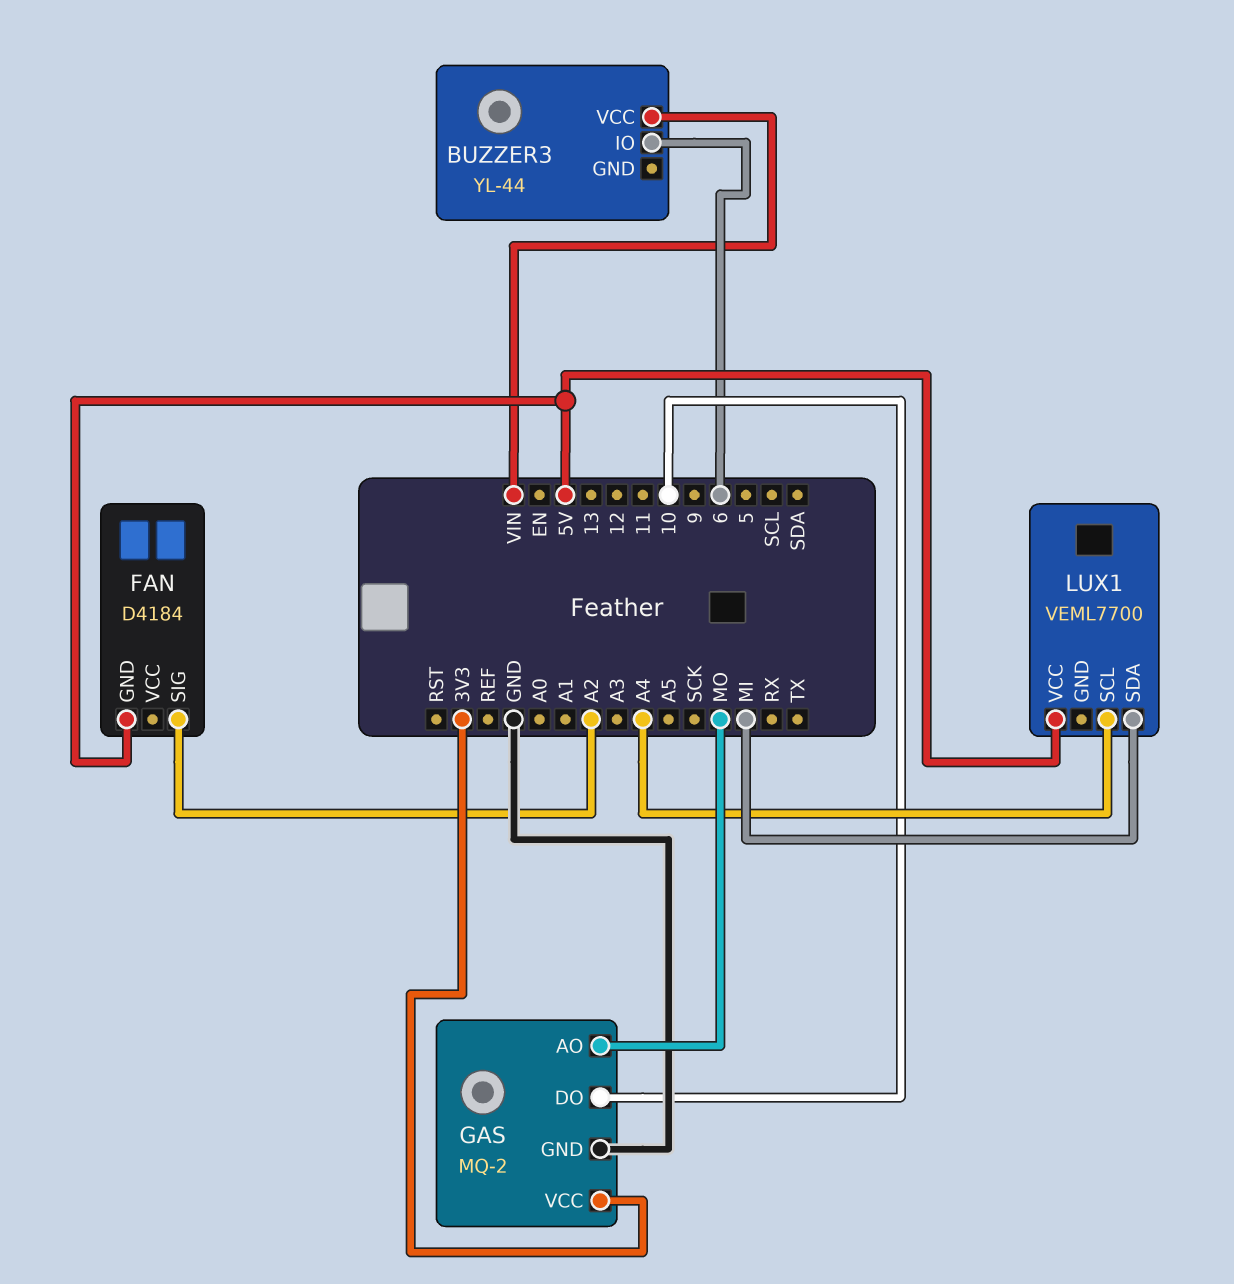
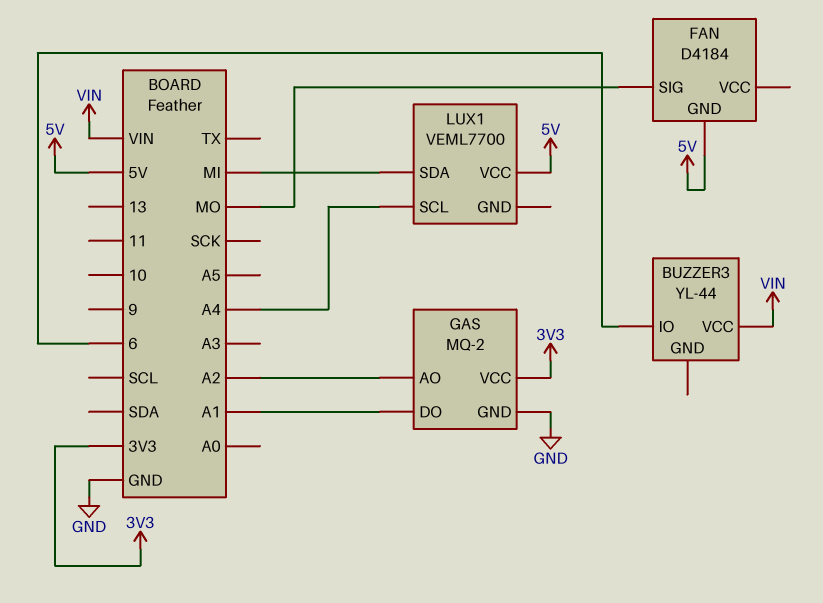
FAN pin SIG: A2 -> MO
GAS pin AO: MO -> A2
GAS pin DO: 10 -> A1

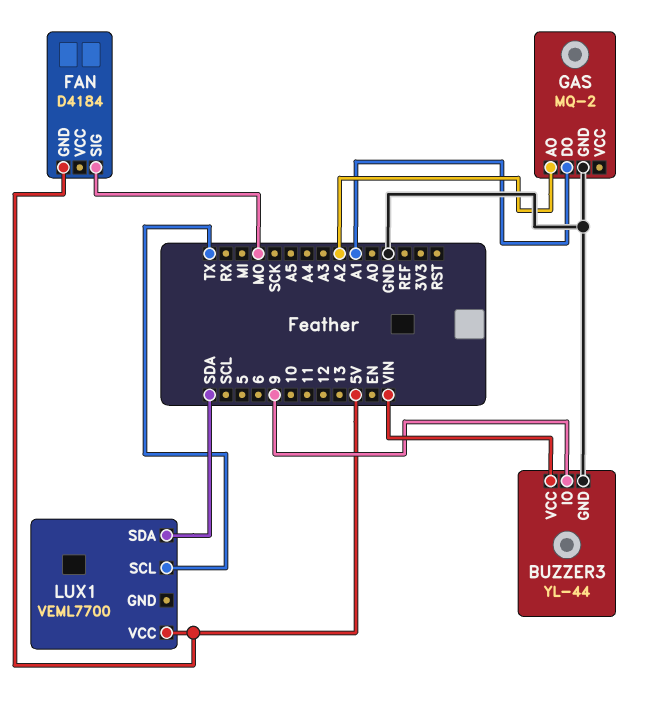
BUZZER3 pin GND: none -> GND
BUZZER3 pin IO: 6 -> 9
GAS pin VCC: 3V3 -> none
LUX1 pin SCL: A4 -> TX
LUX1 pin SDA: MI -> SDA

